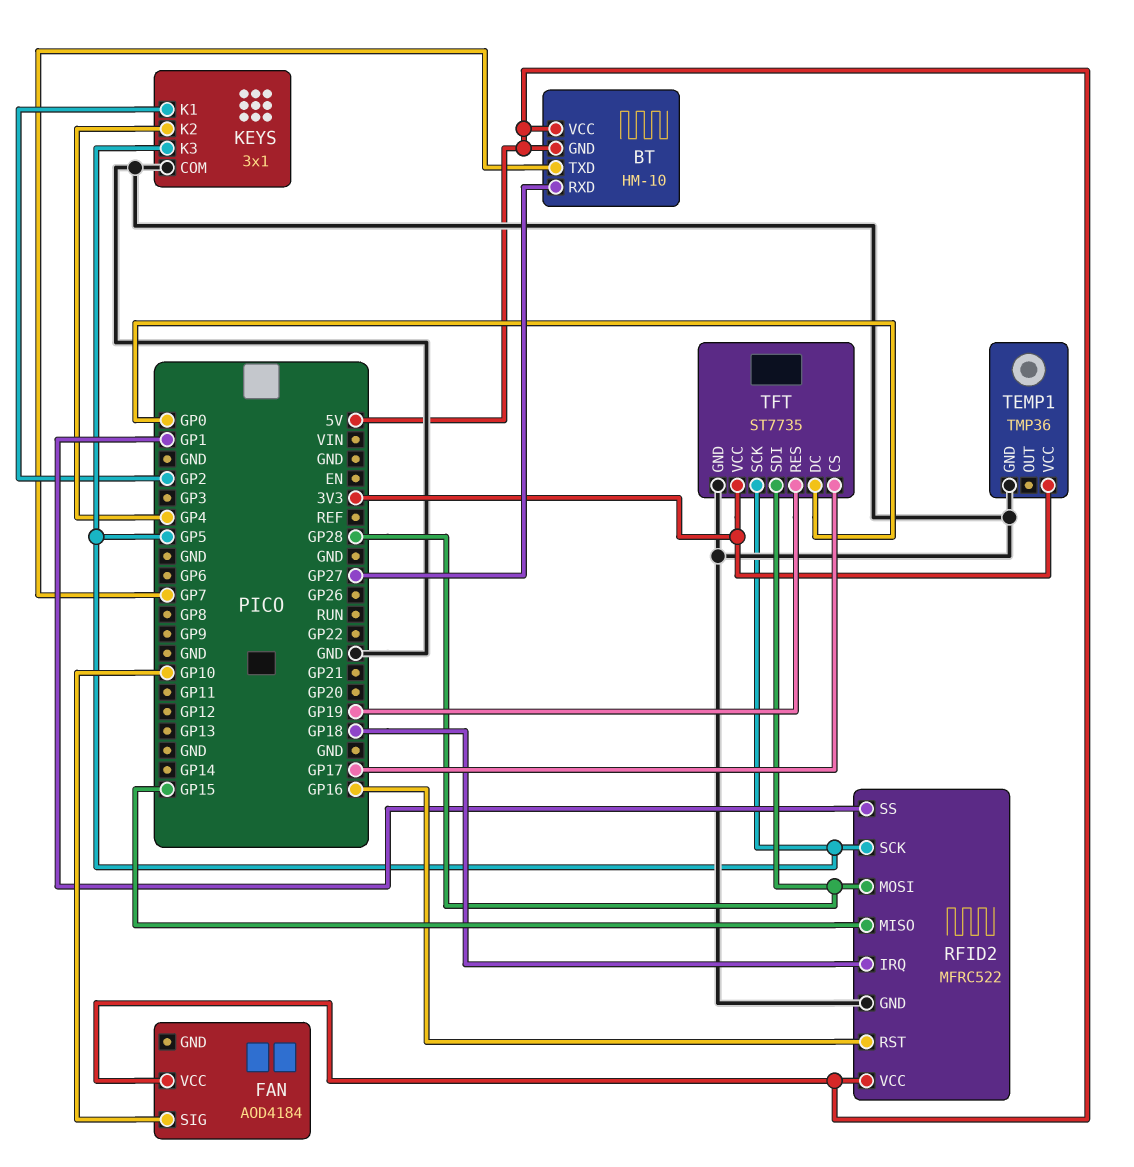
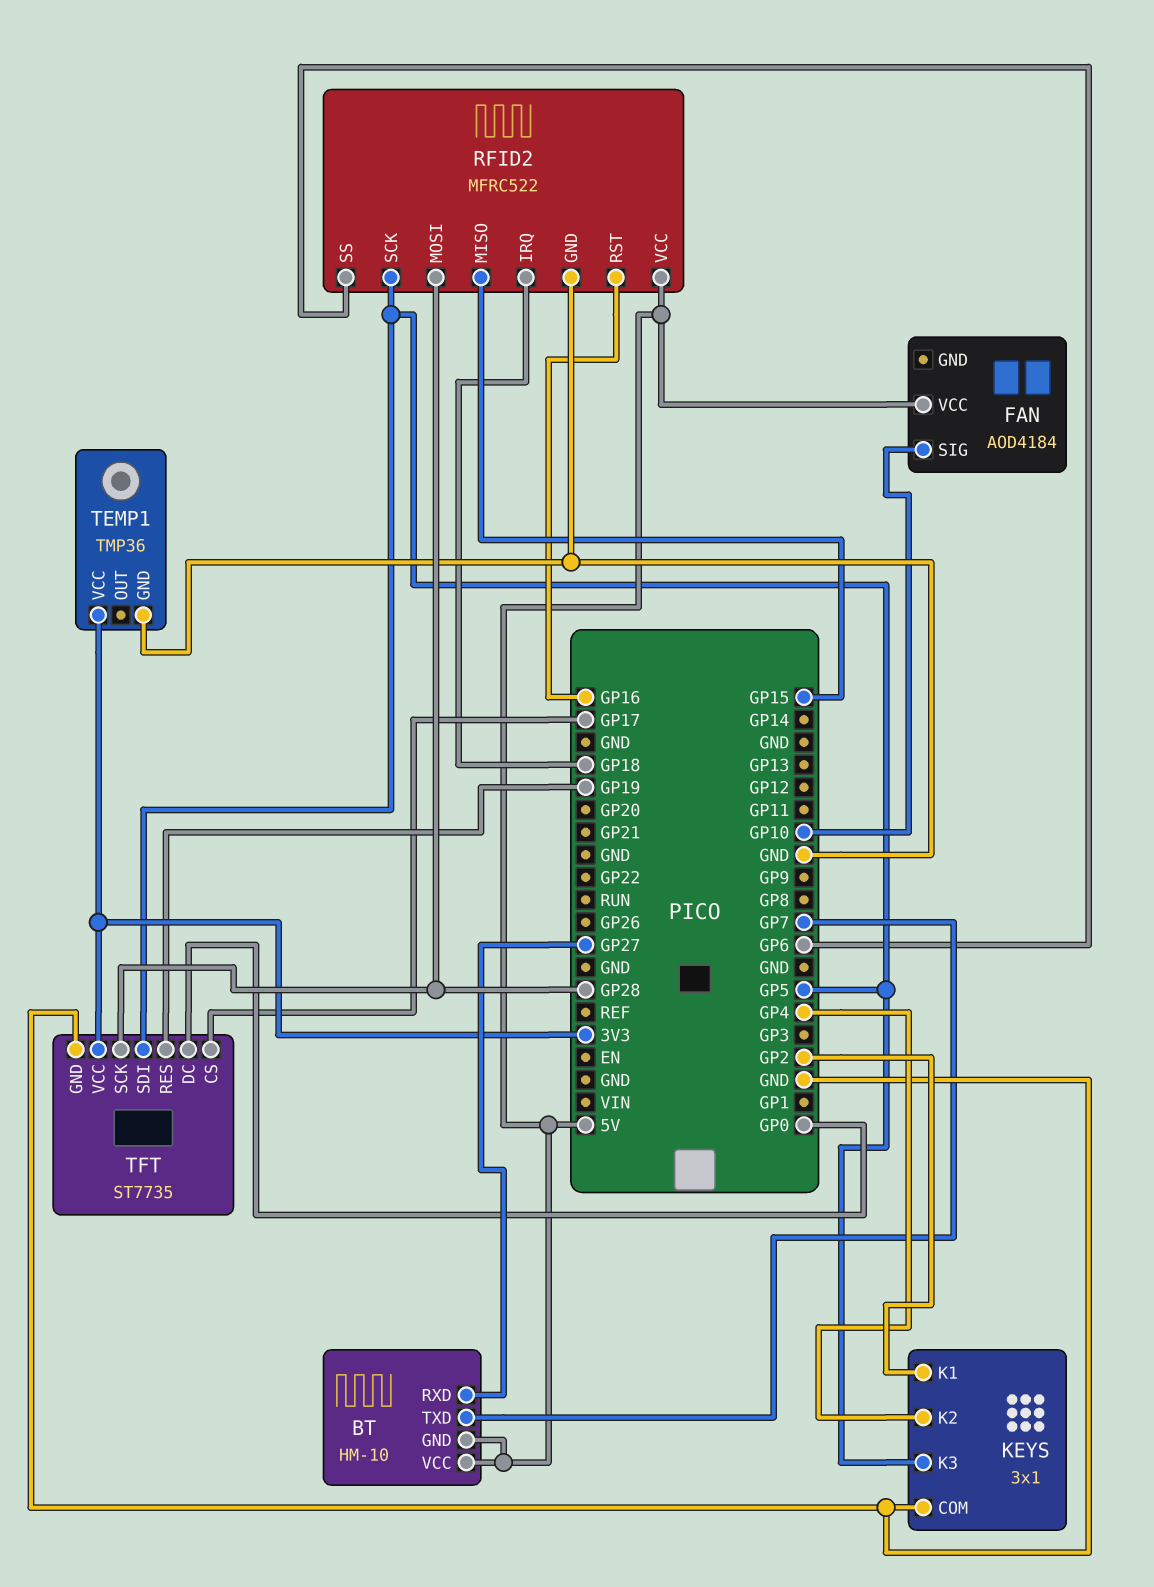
RFID2 pin SS: GP1 -> GP6
TFT pin SCK: GP5 -> GP28
TFT pin SDI: GP28 -> GP5

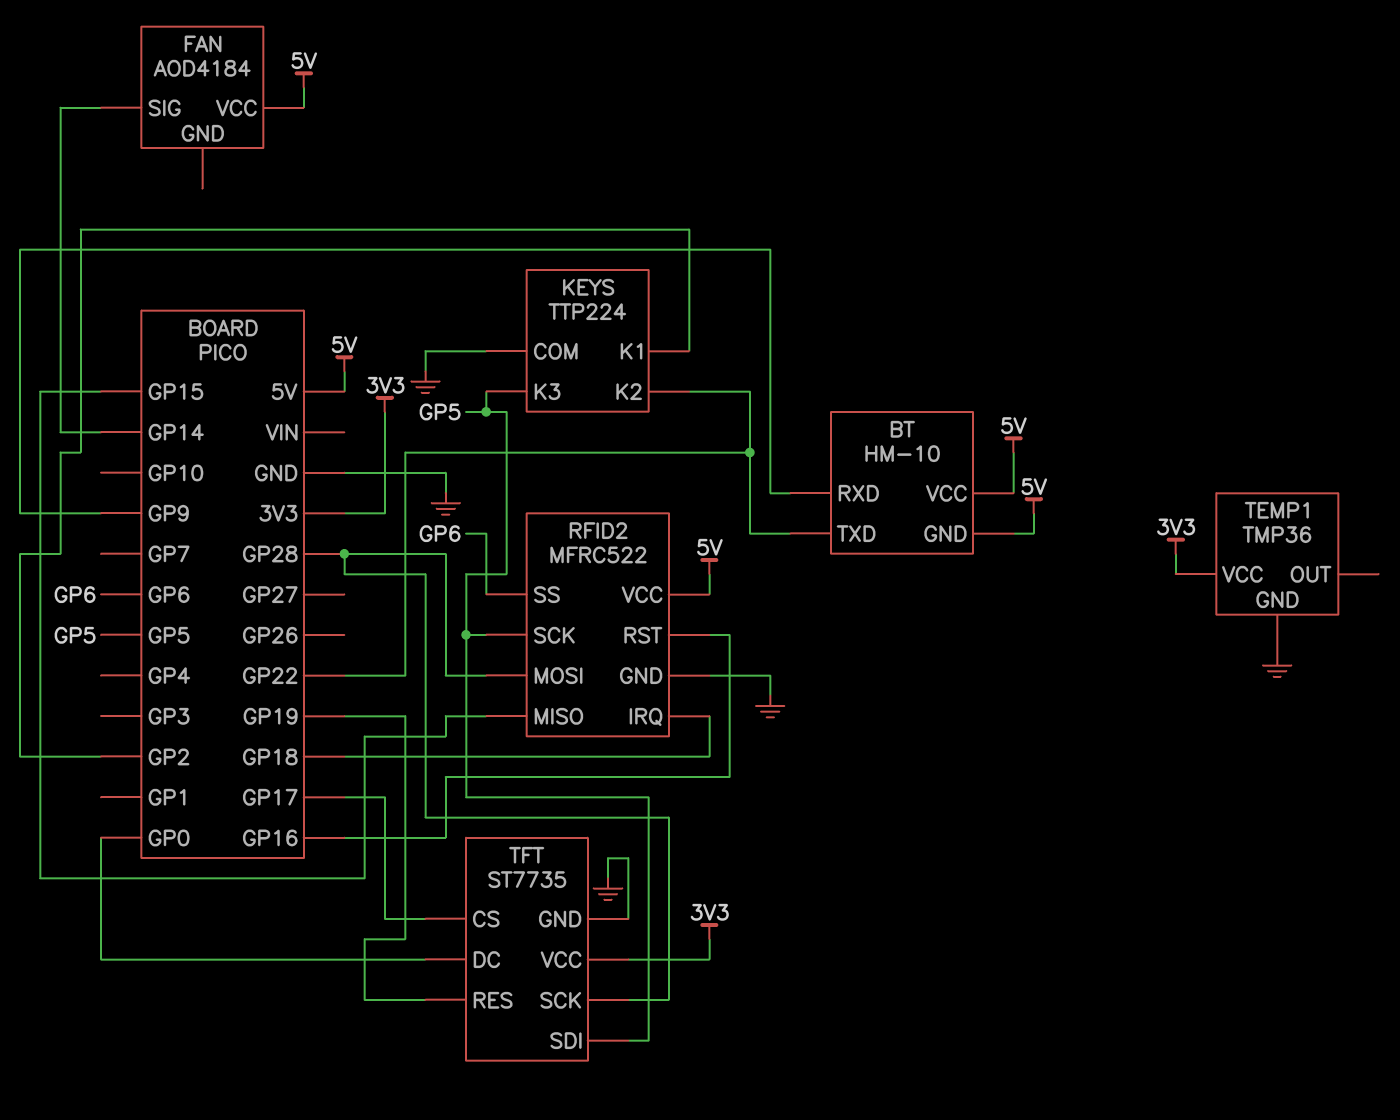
BT pin RXD: GP27 -> GP9
BT pin TXD: GP7 -> GP22
FAN pin SIG: GP10 -> GP14
KEYS: 3x1 -> TTP224
KEYS pin K2: GP4 -> GP22

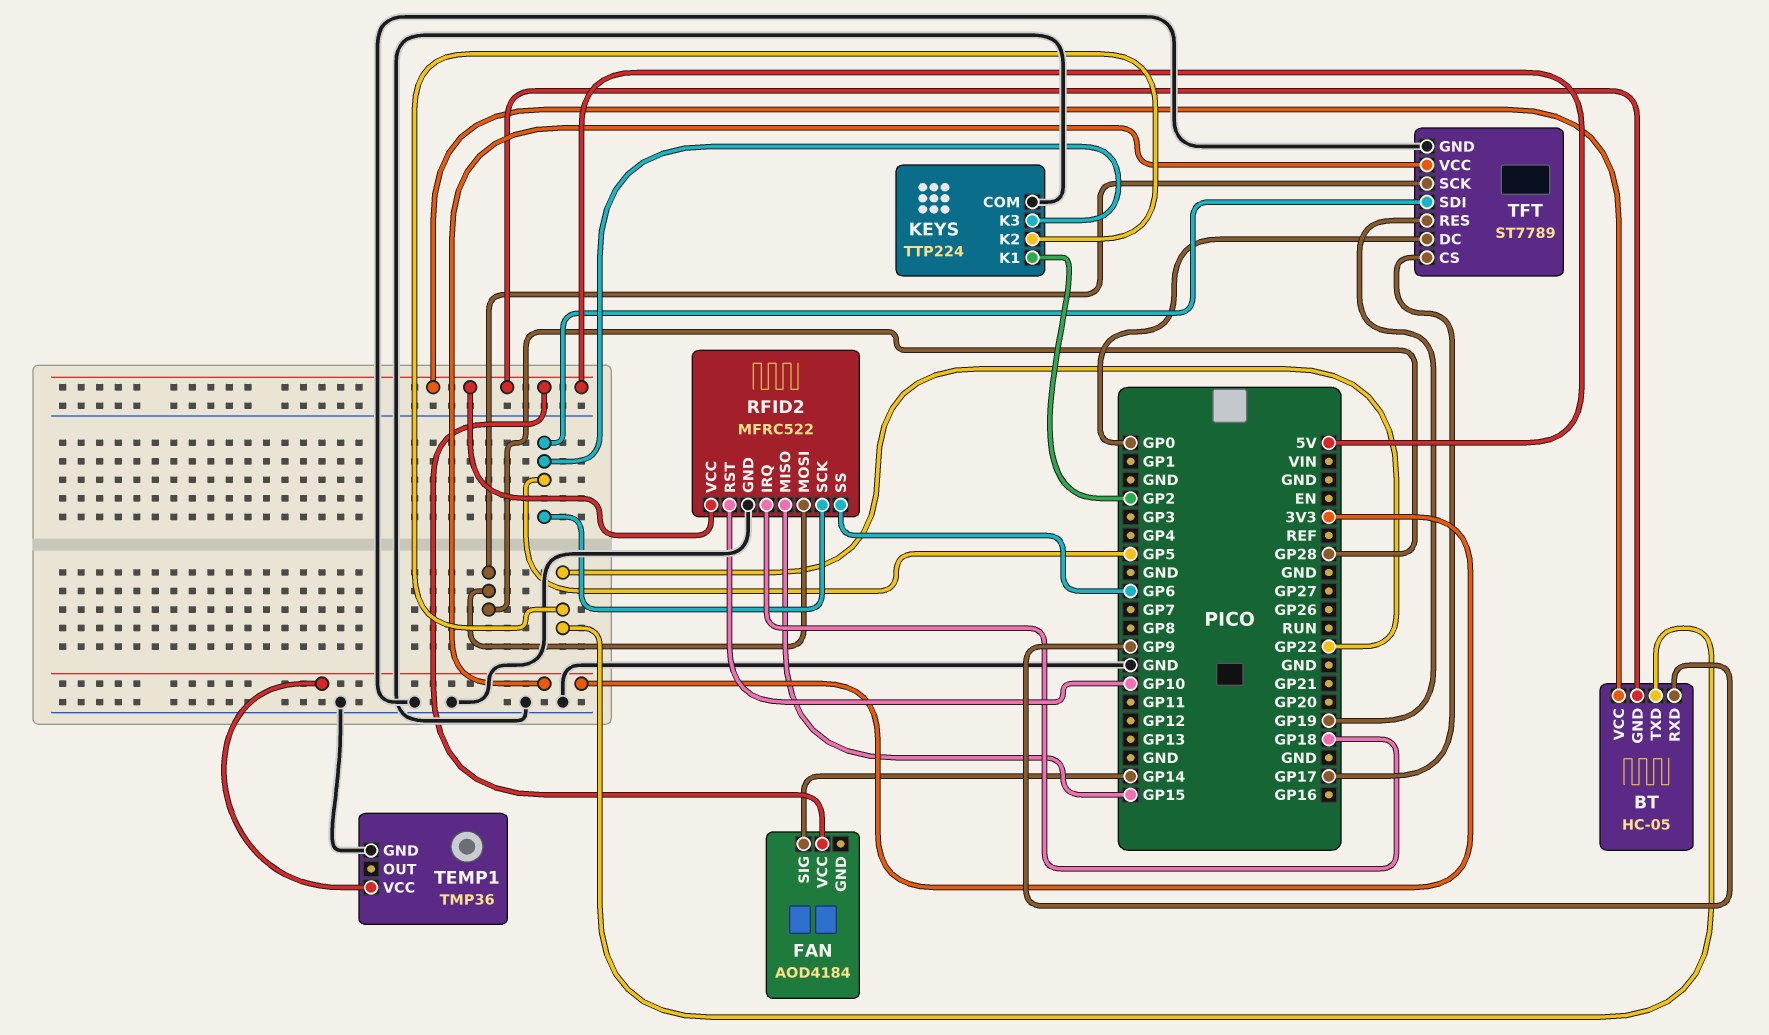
BT: HM-10 -> HC-05
RFID2 pin RST: GP16 -> GP10
TFT: ST7735 -> ST7789

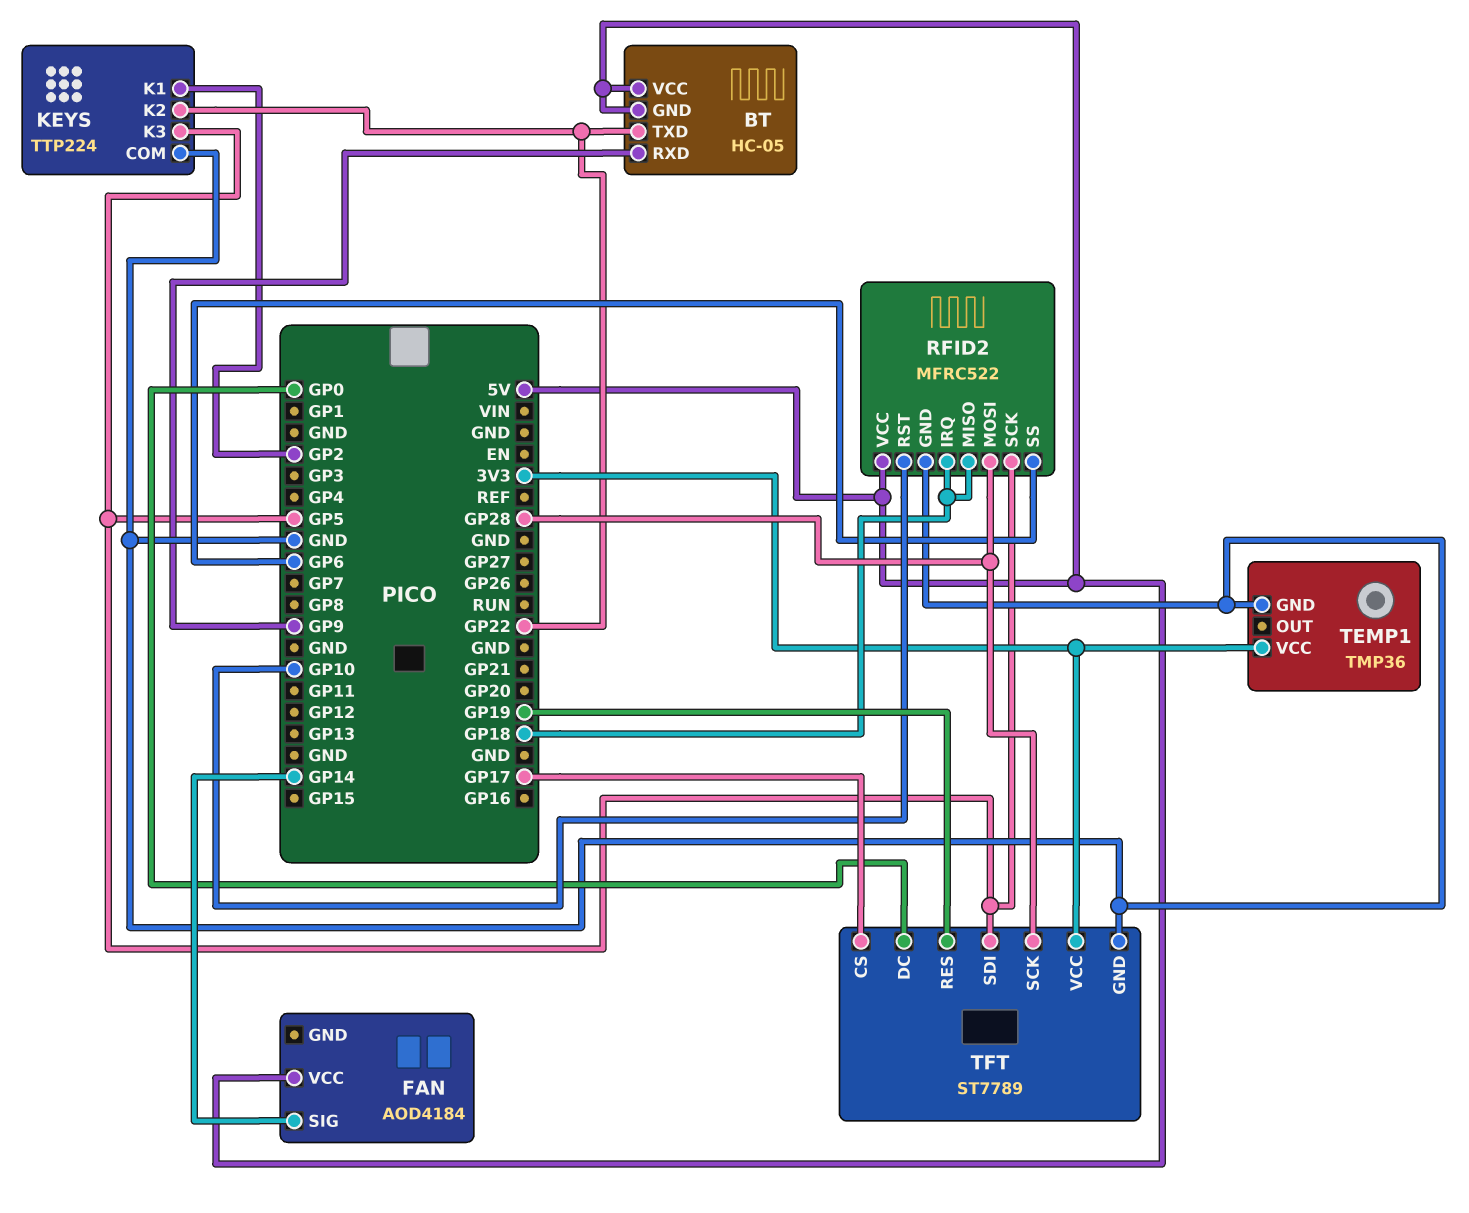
RFID2 pin MISO: GP15 -> GP18

